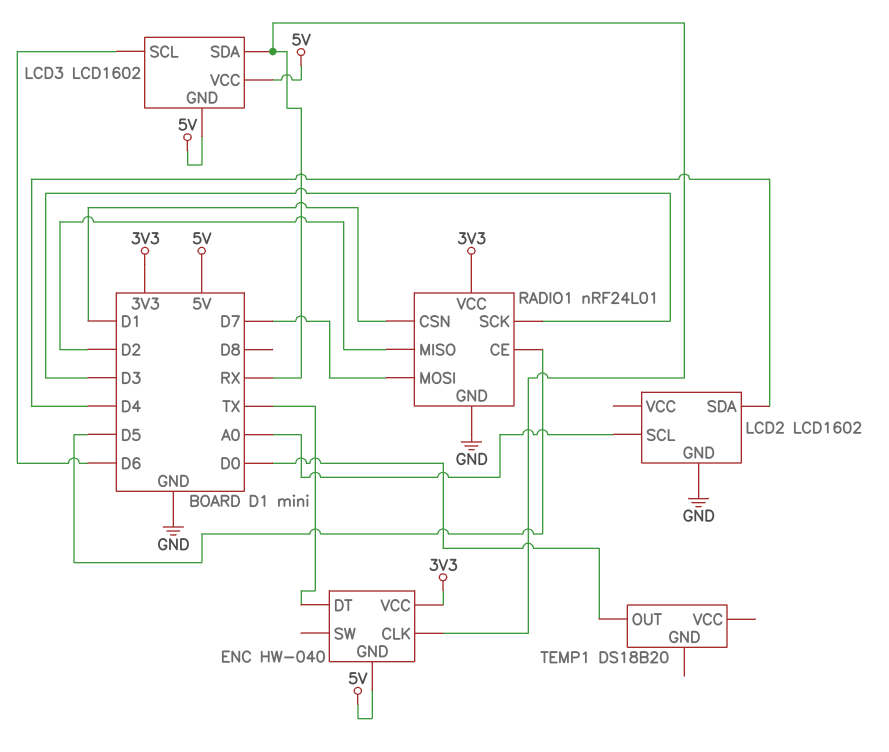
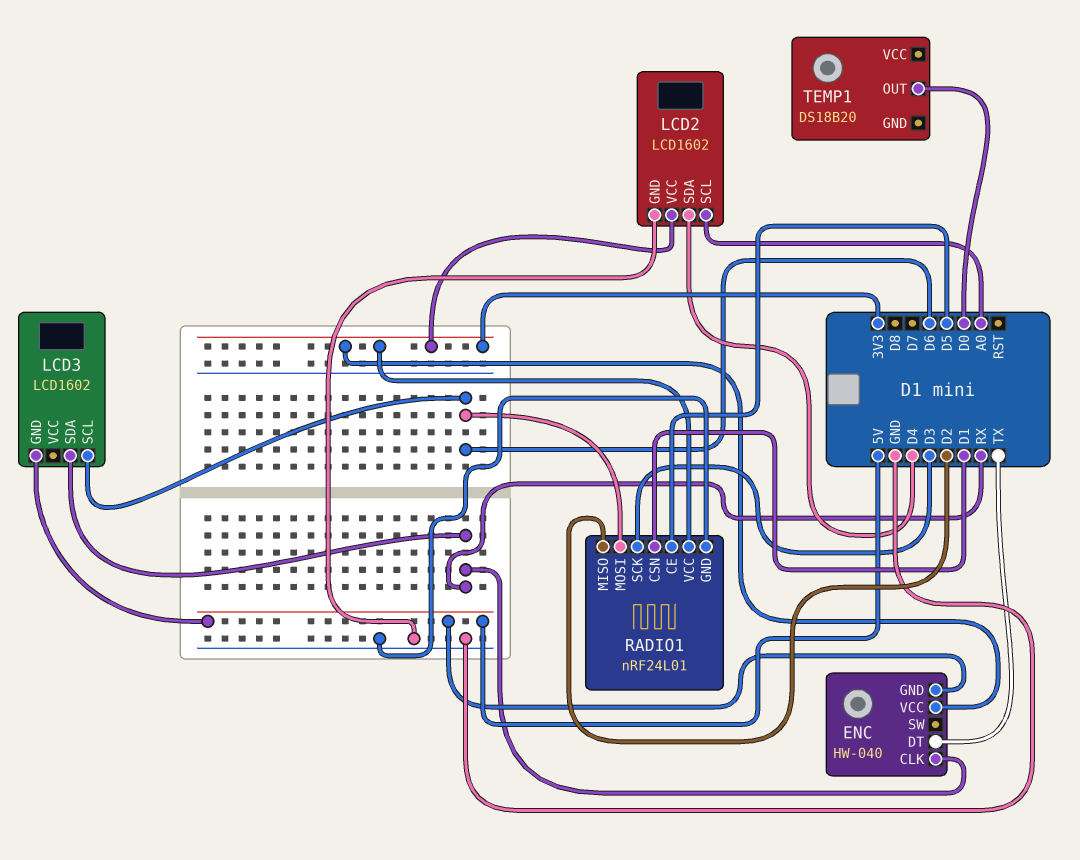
LCD2 pin VCC: none -> 3V3
LCD3 pin VCC: 5V -> none
RADIO1 pin MOSI: D7 -> D6

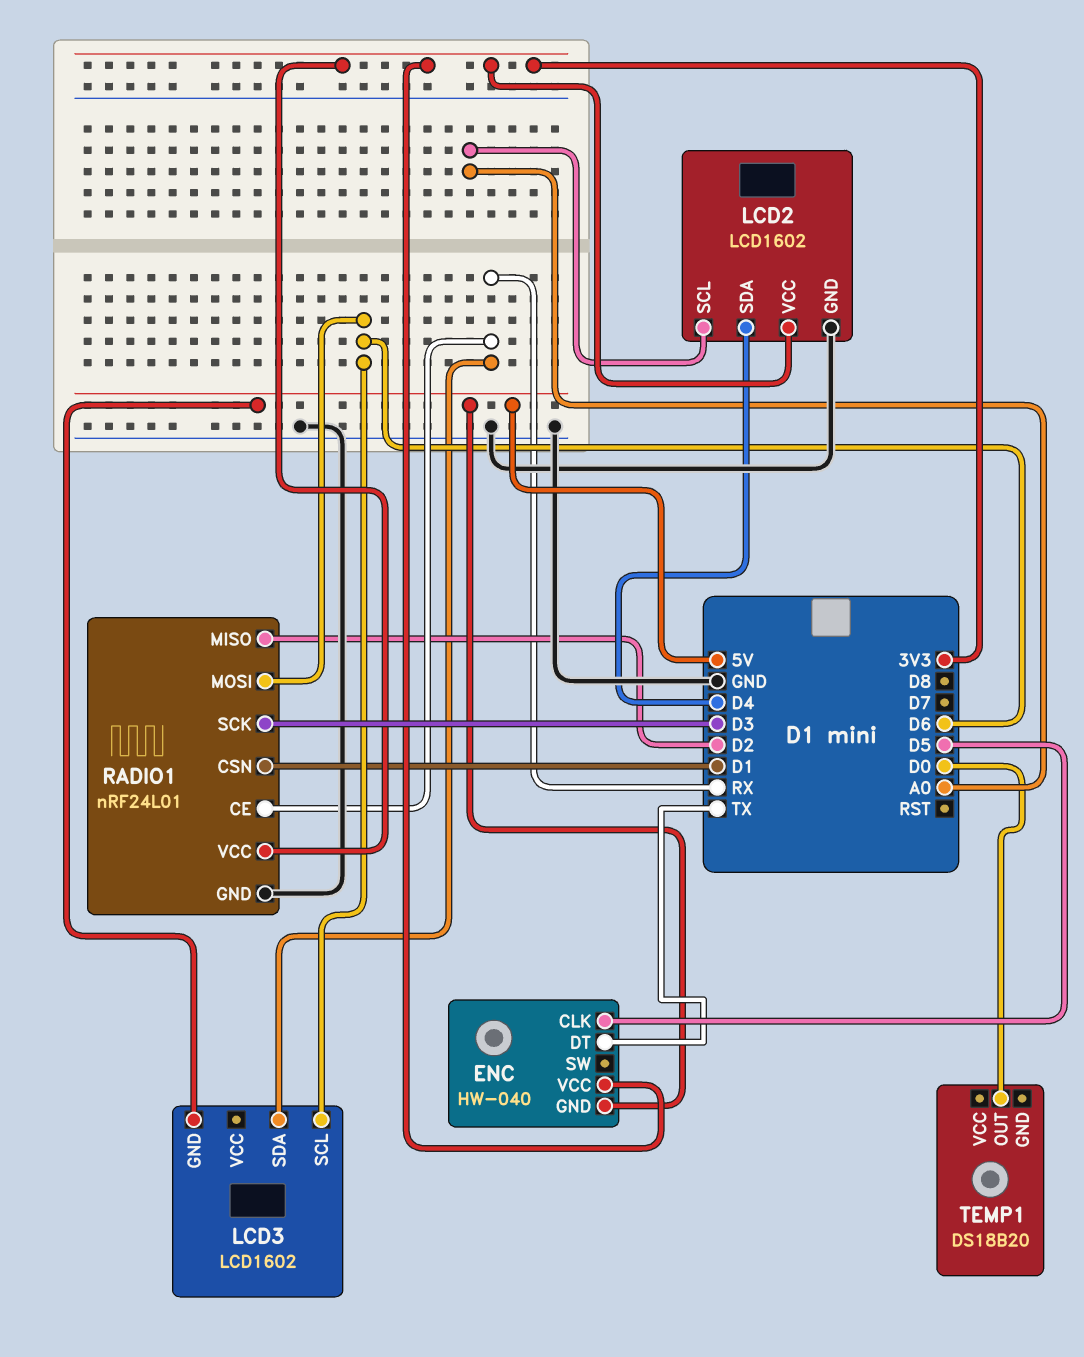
ENC pin CLK: RX -> D5
RADIO1 pin CE: D5 -> RX

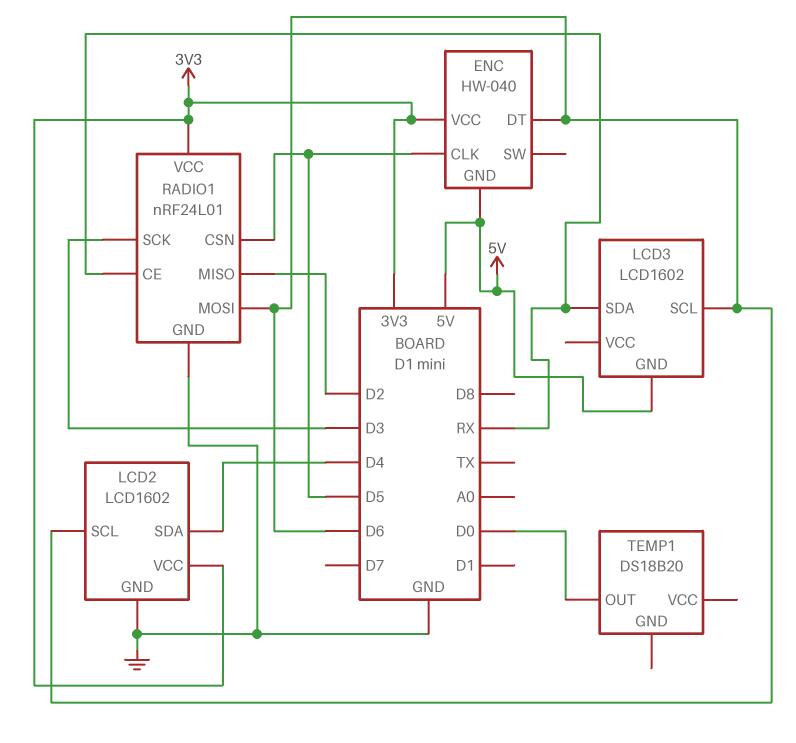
ENC pin DT: TX -> D6
LCD2 pin SCL: A0 -> D6
RADIO1 pin CSN: D1 -> D5

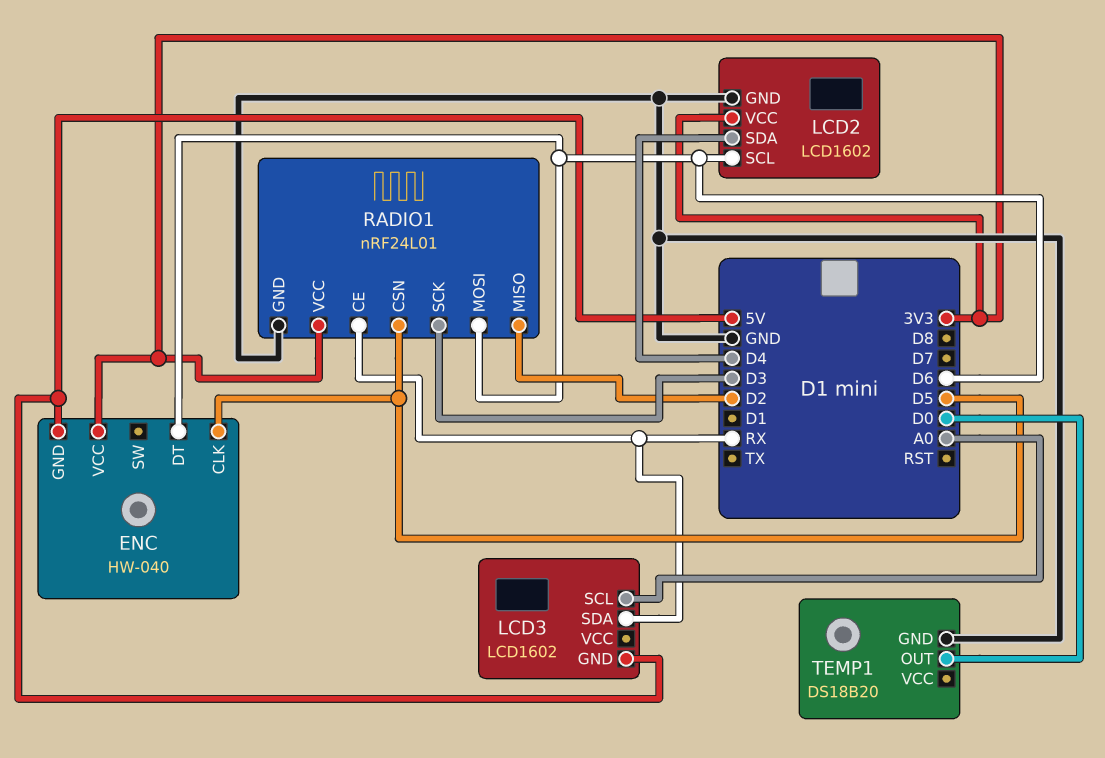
LCD3 pin SCL: D6 -> A0
TEMP1 pin GND: none -> GND

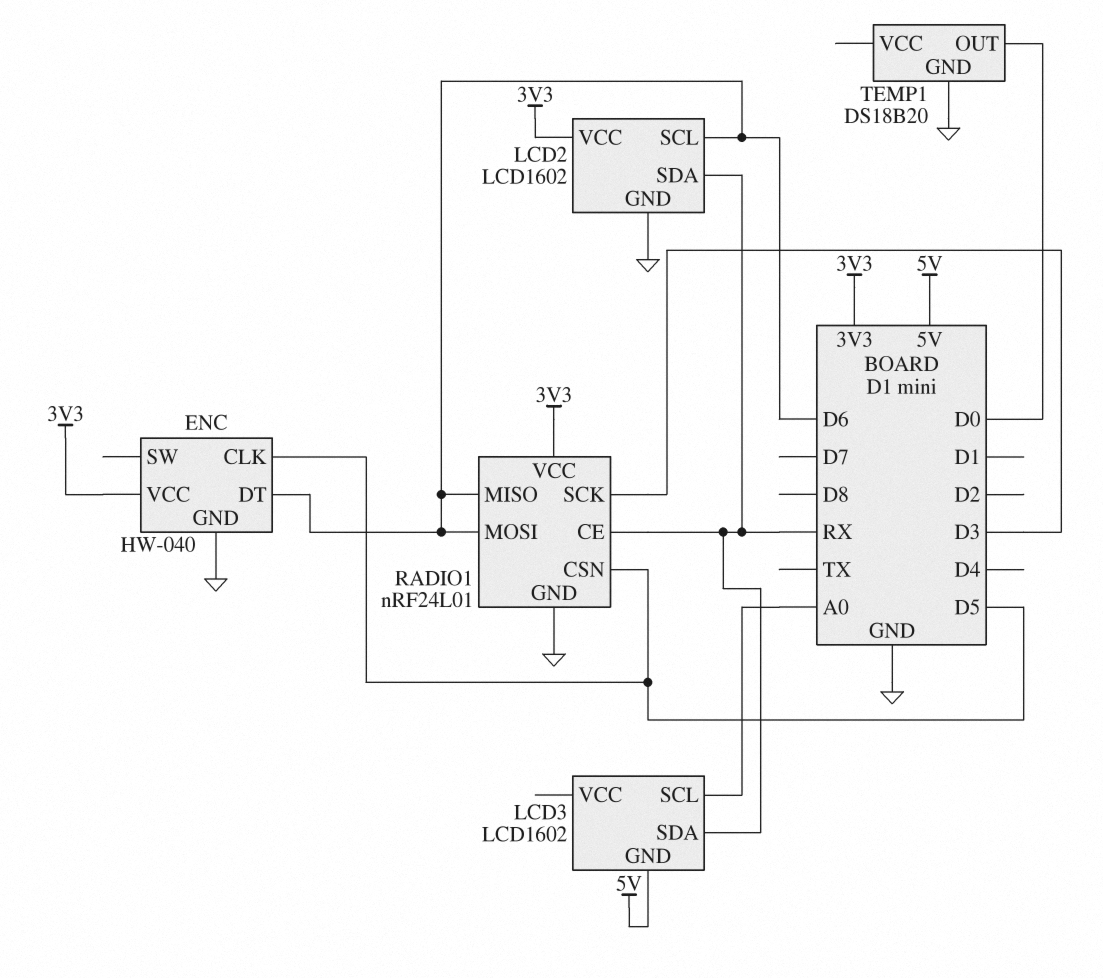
ENC pin GND: 5V -> GND
LCD2 pin SDA: D4 -> RX
RADIO1 pin MISO: D2 -> D6

